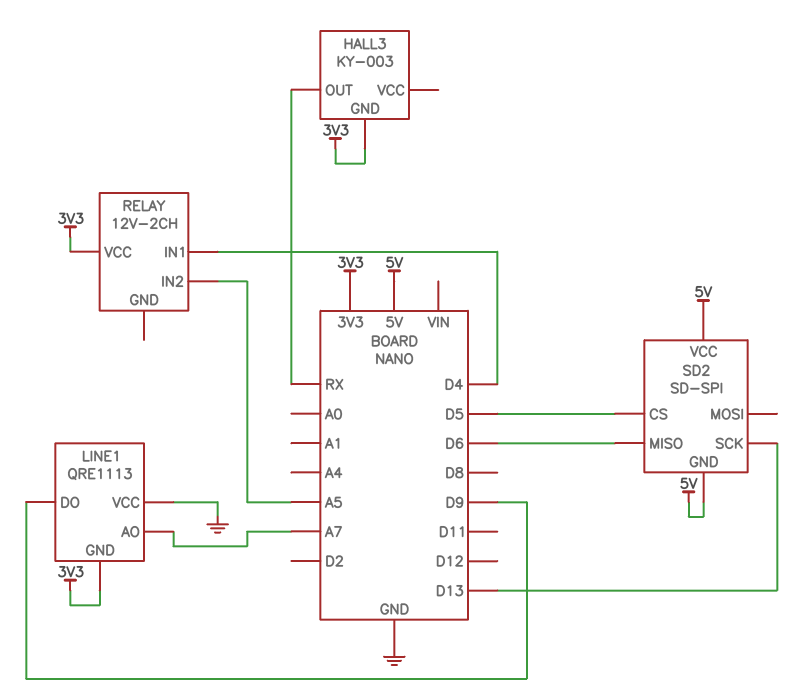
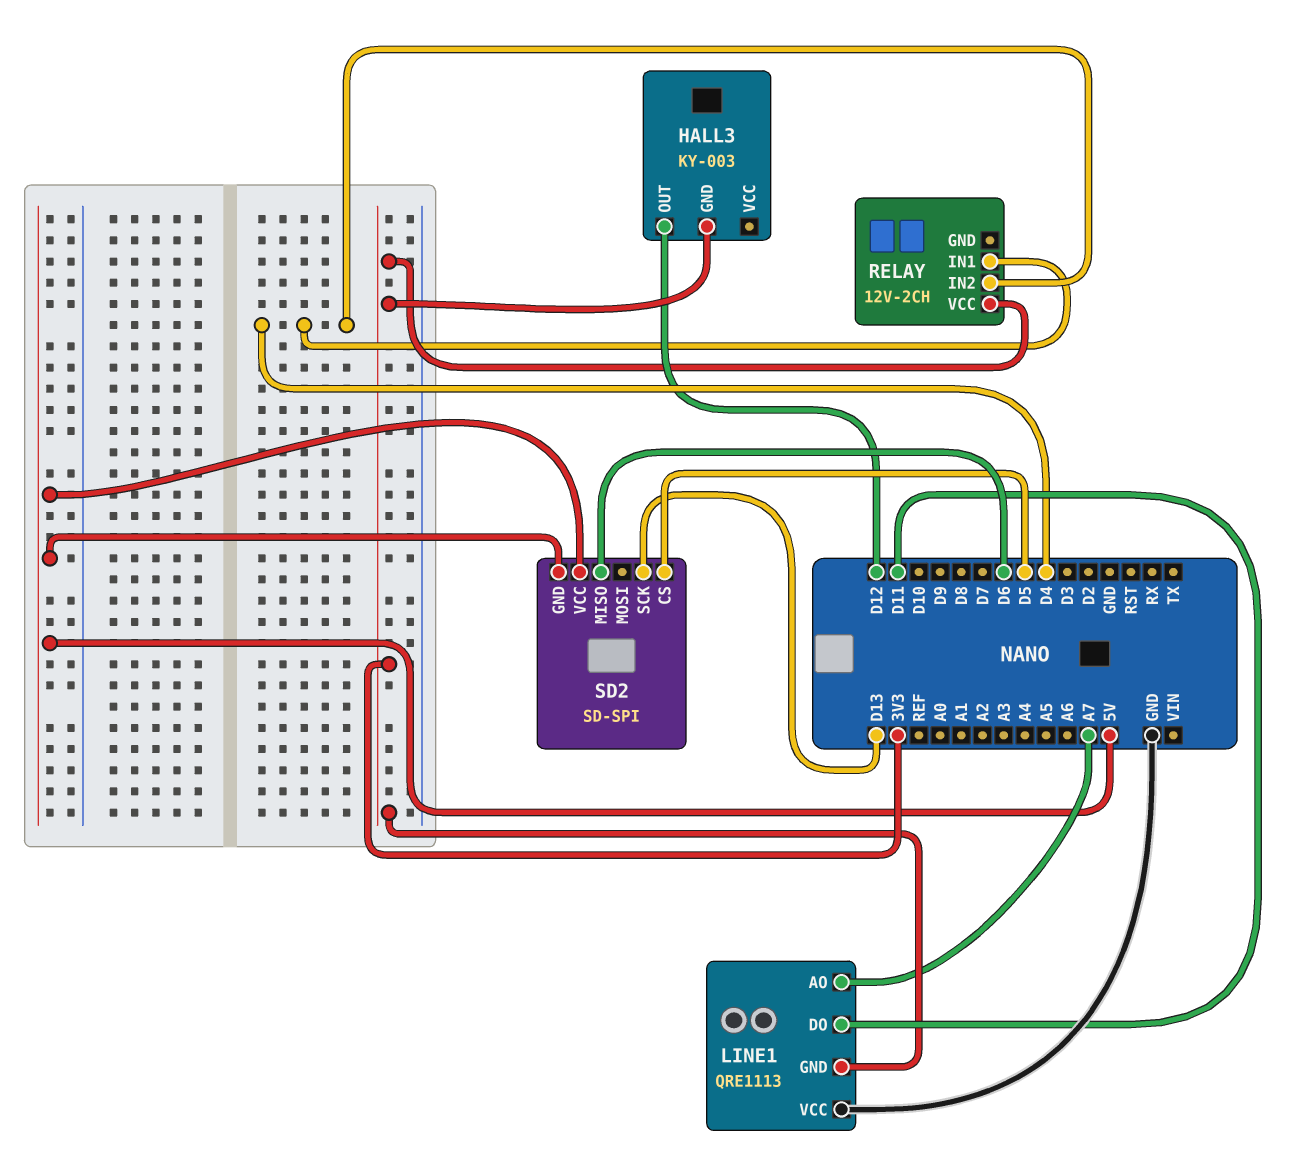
HALL3 pin OUT: RX -> D12
LINE1 pin DO: D9 -> D11
RELAY pin IN2: A5 -> D4

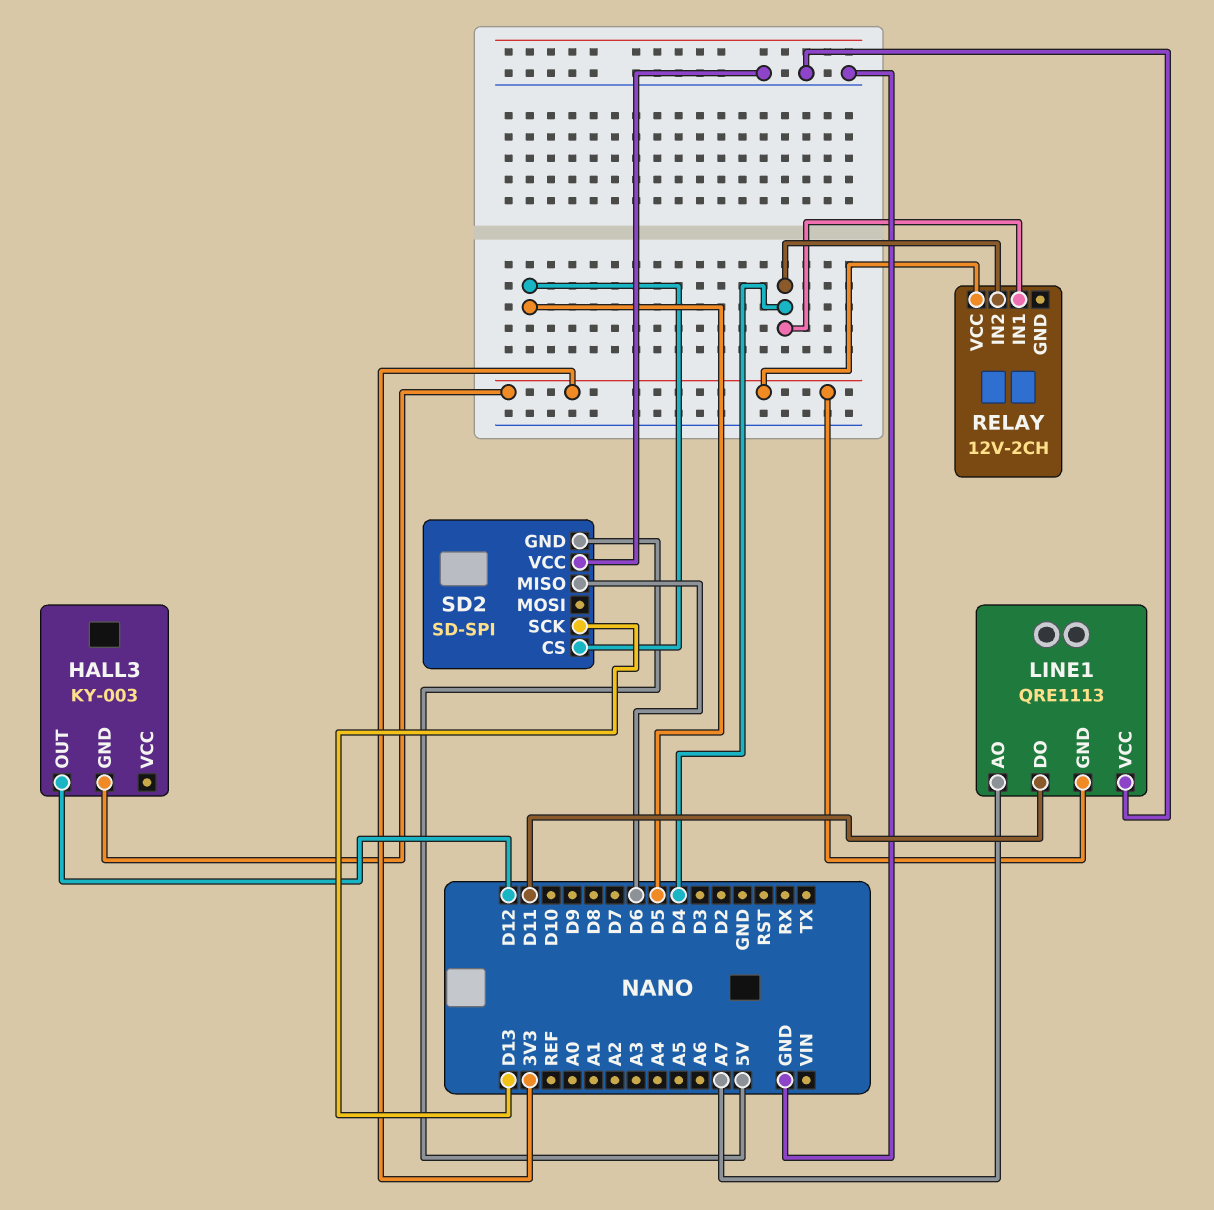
SD2 pin VCC: 5V -> GND

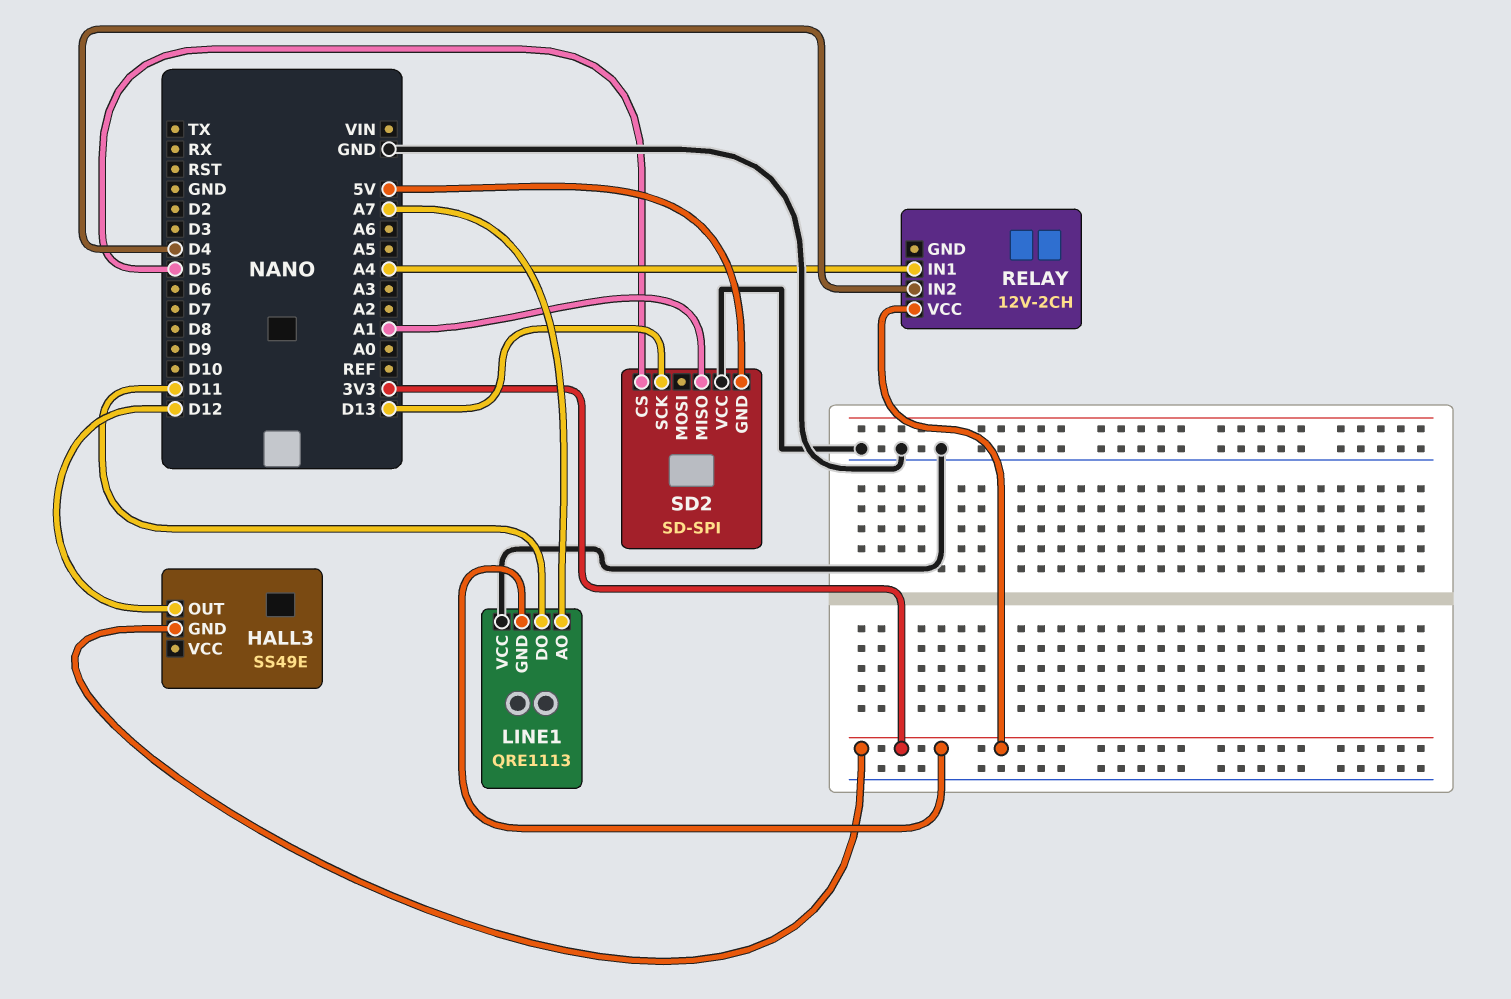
HALL3: KY-003 -> SS49E
RELAY pin IN1: D4 -> A4
SD2 pin MISO: D6 -> A1

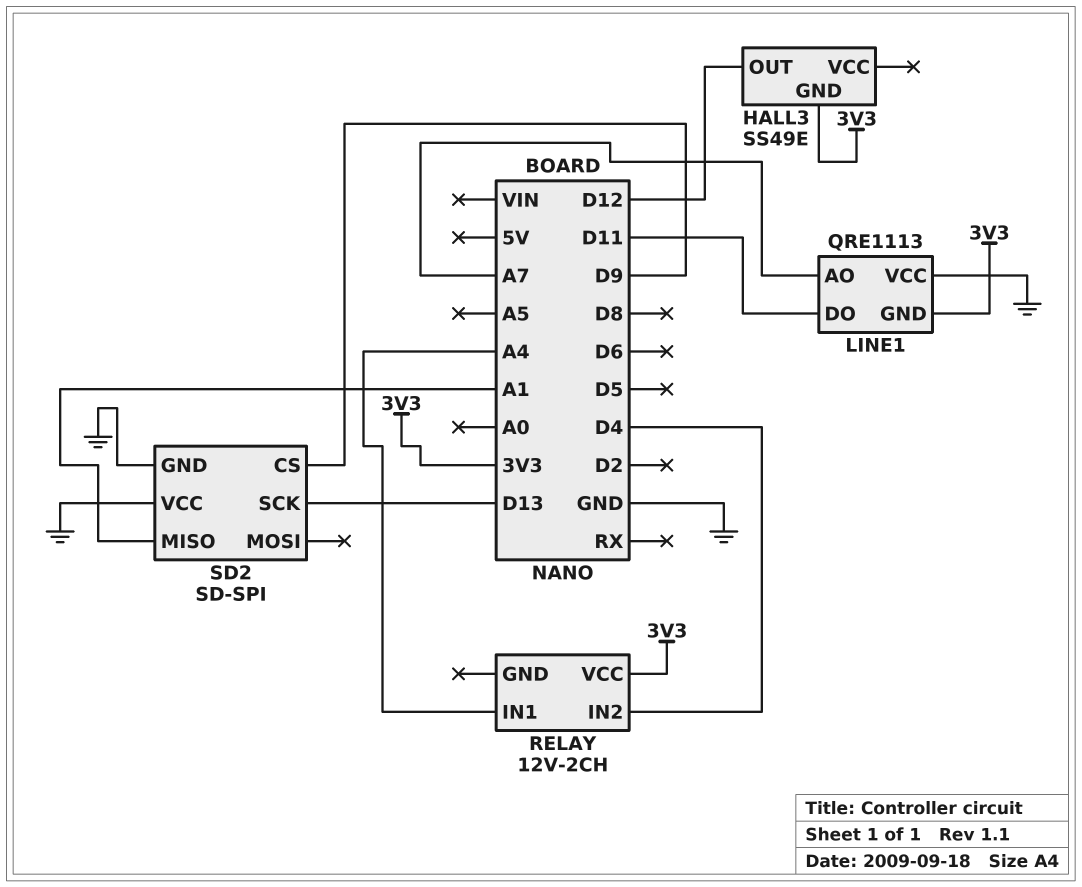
SD2 pin CS: D5 -> D9
SD2 pin GND: 5V -> GND

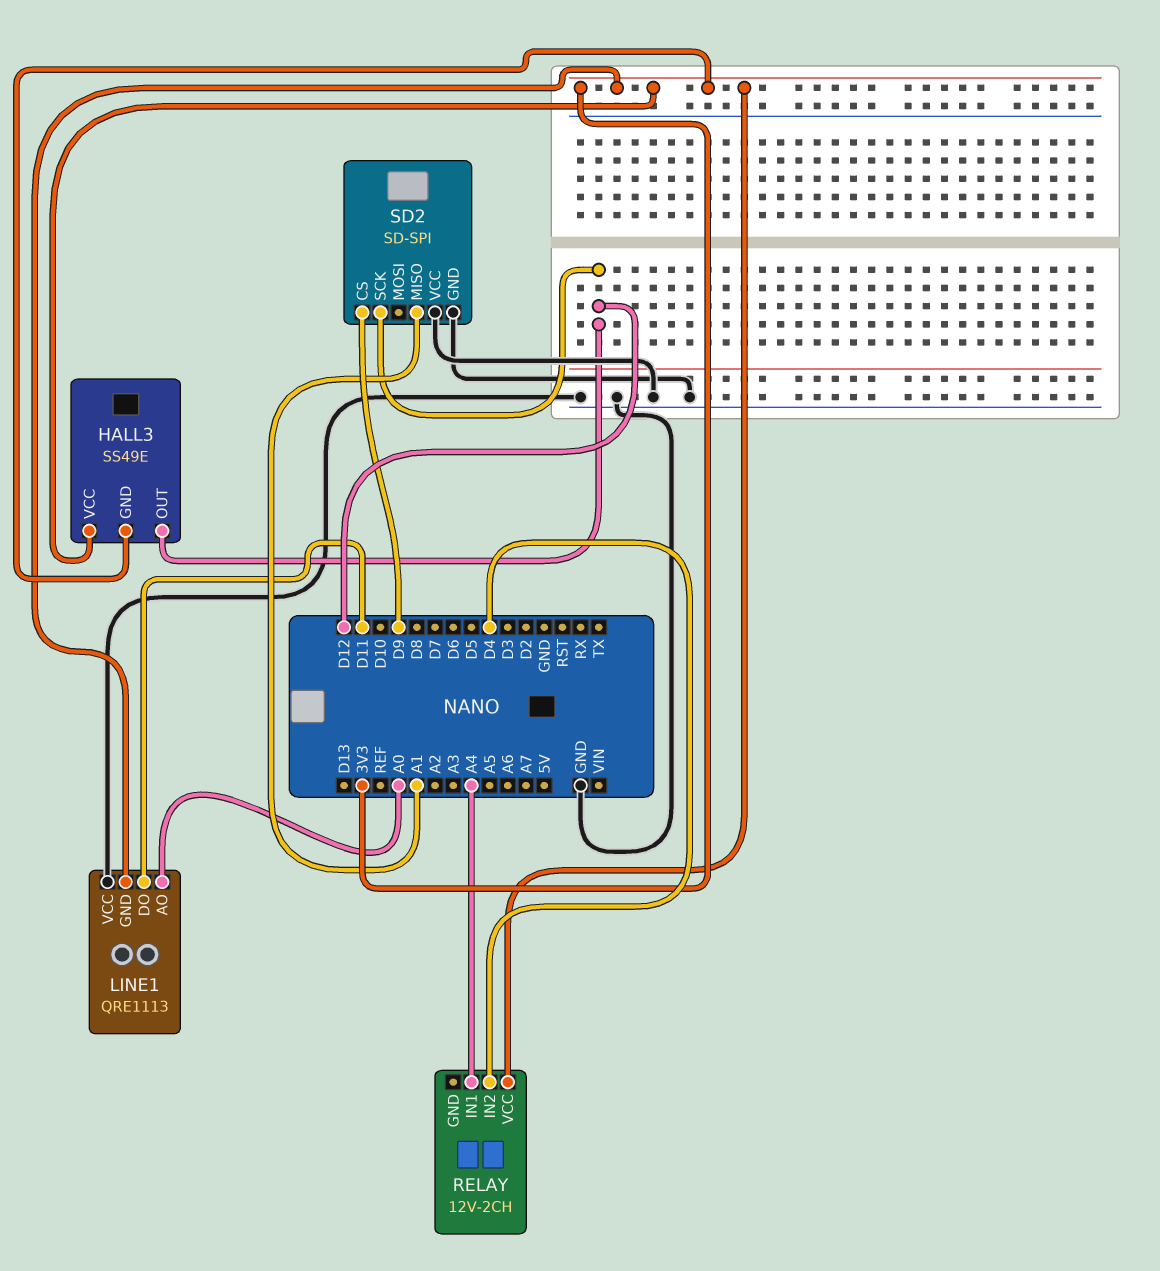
HALL3 pin VCC: none -> 3V3
LINE1 pin AO: A7 -> A0
SD2 pin SCK: D13 -> D12

